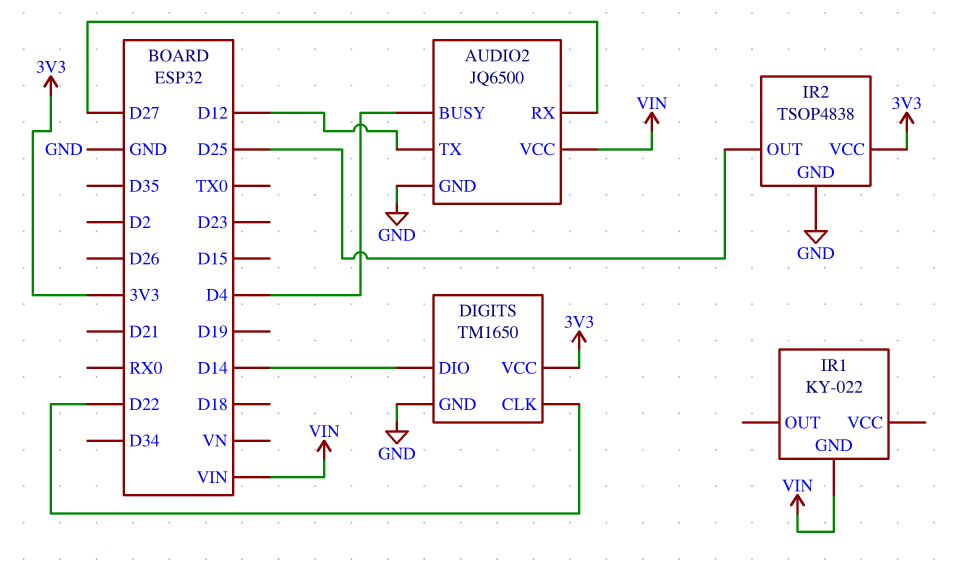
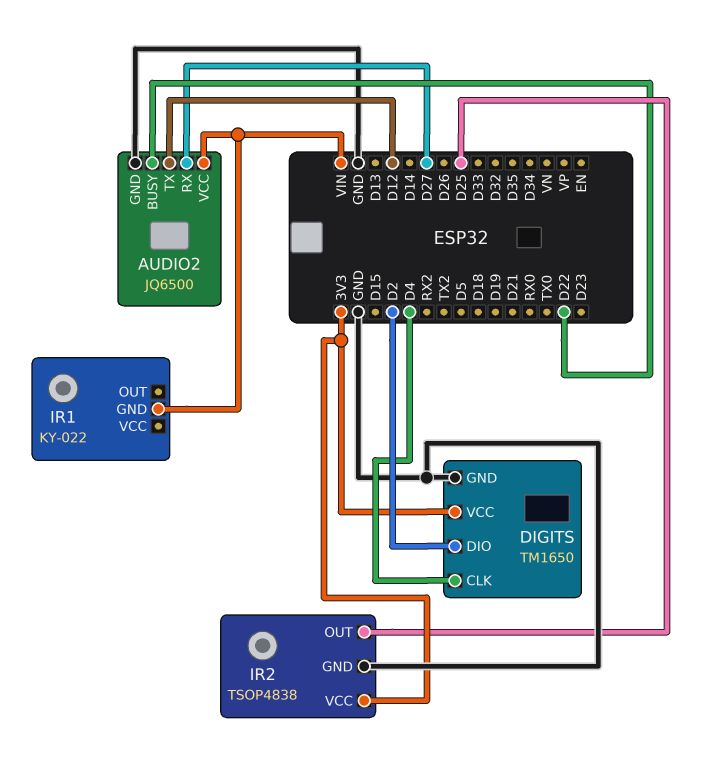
AUDIO2 pin BUSY: D4 -> D22
DIGITS pin CLK: D22 -> D4
DIGITS pin DIO: D14 -> D2

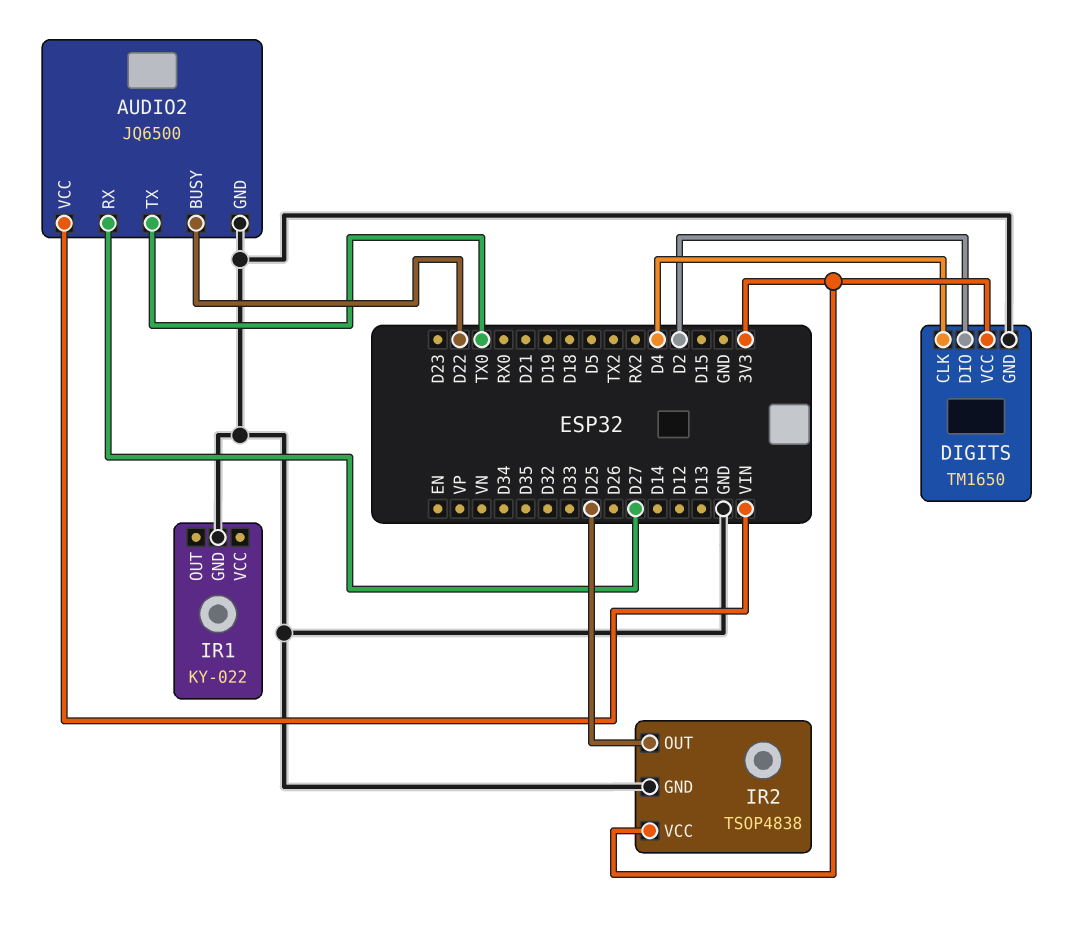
AUDIO2 pin TX: D12 -> TX0
IR1 pin GND: VIN -> GND

